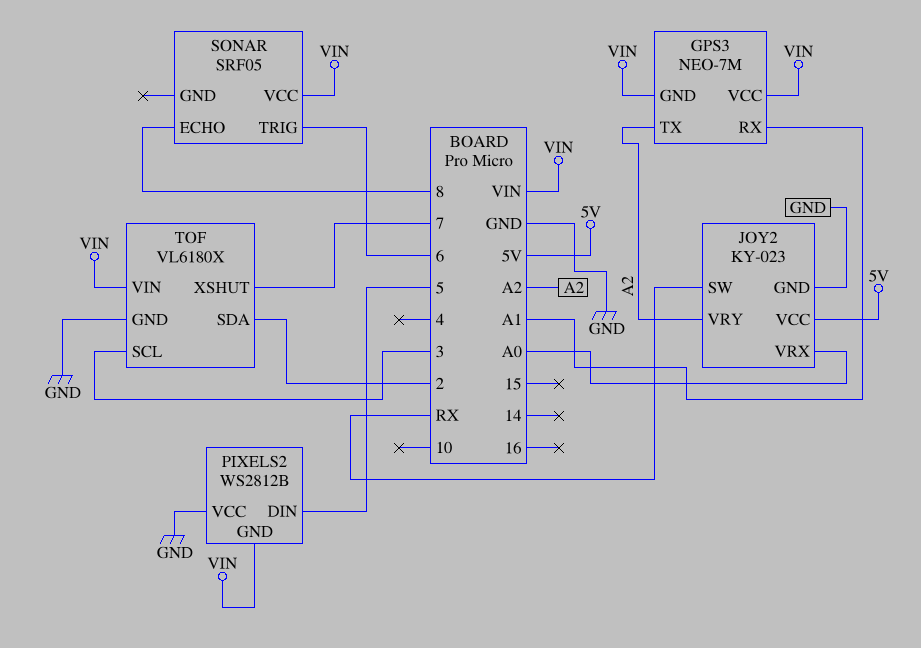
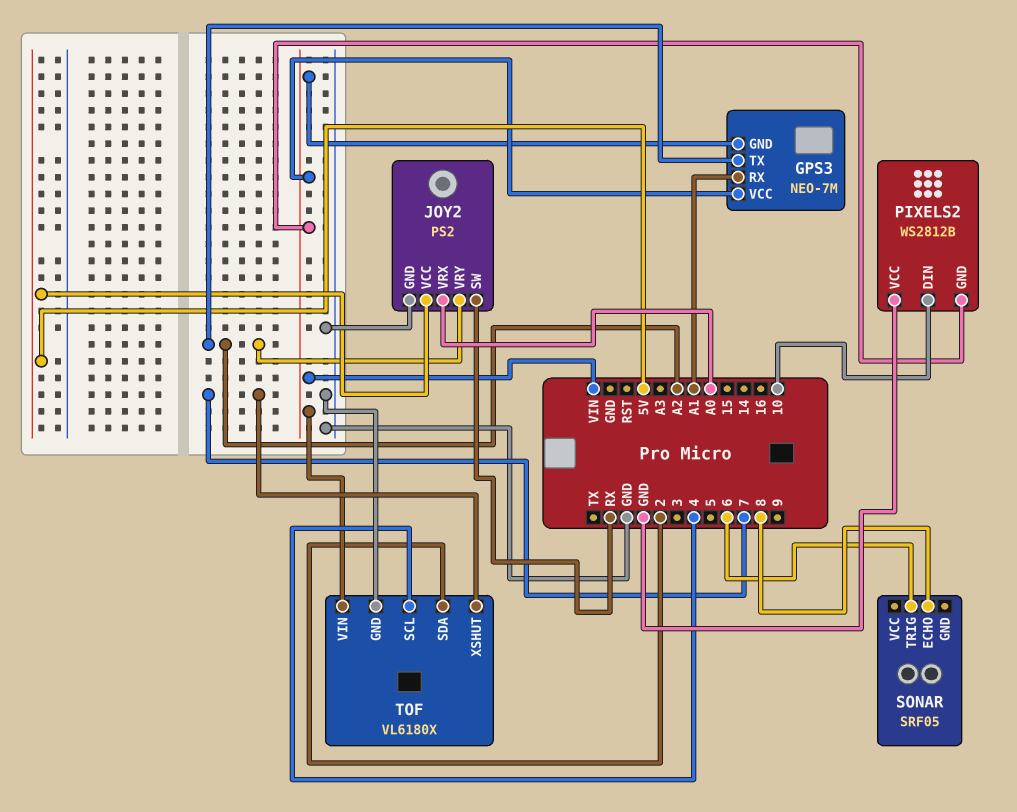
JOY2: KY-023 -> PS2
PIXELS2 pin DIN: 5 -> 10
SONAR pin VCC: VIN -> none
TOF pin SCL: 3 -> 4

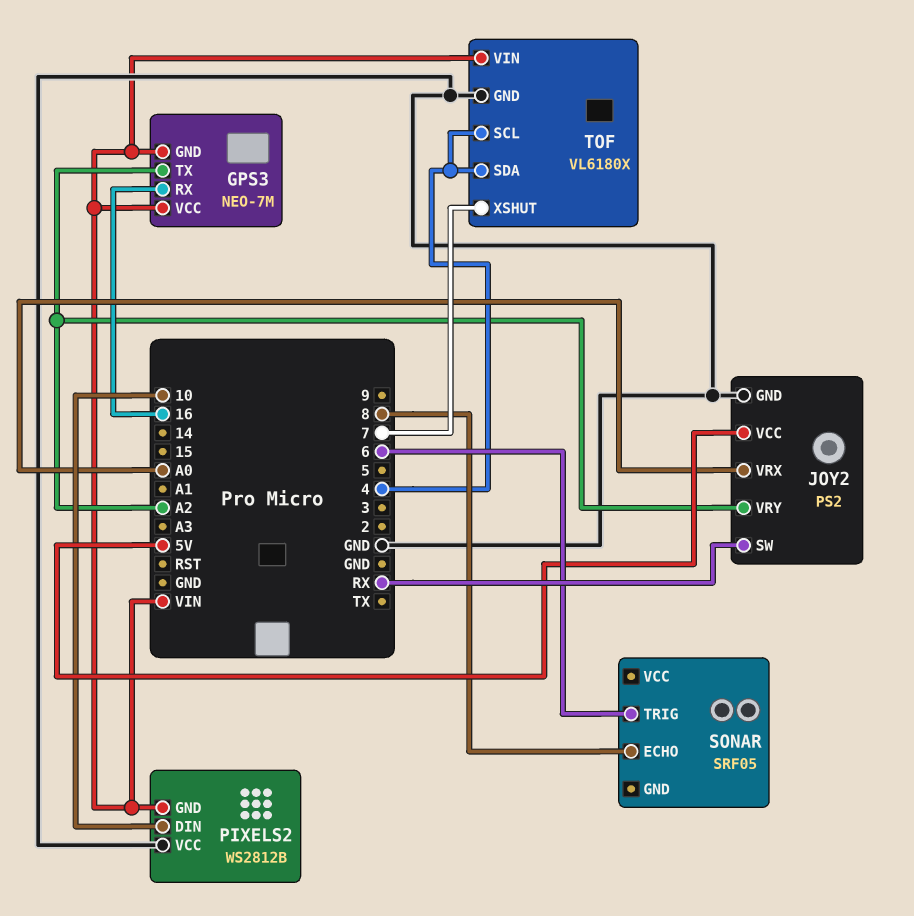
GPS3 pin RX: A1 -> 16
TOF pin SDA: 2 -> 4

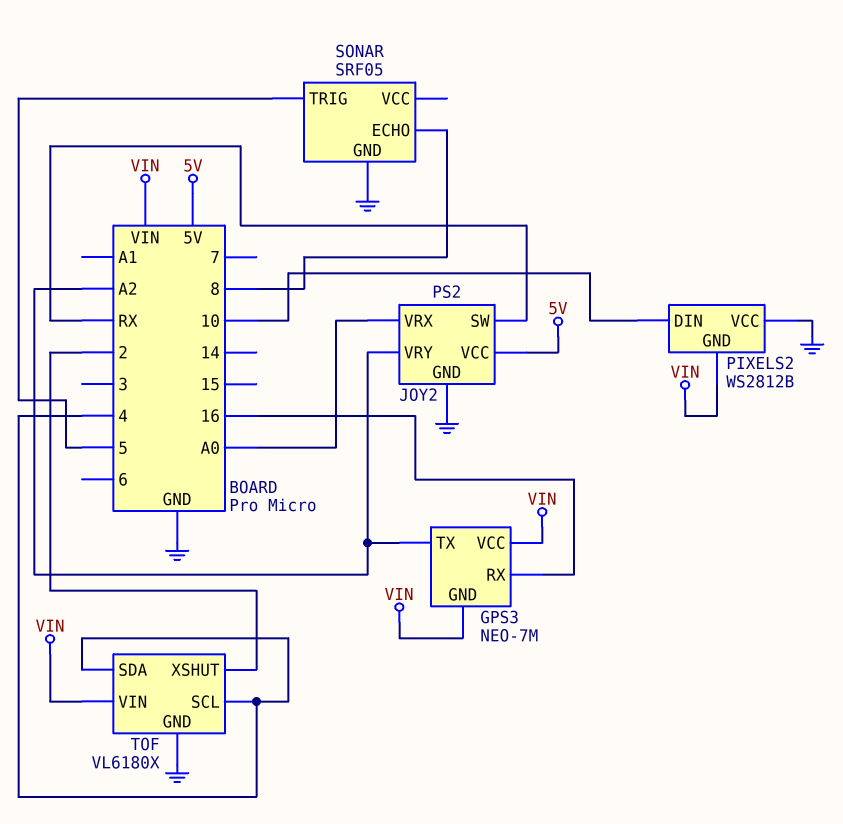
SONAR pin GND: none -> GND
SONAR pin TRIG: 6 -> 5
TOF pin XSHUT: 7 -> 2

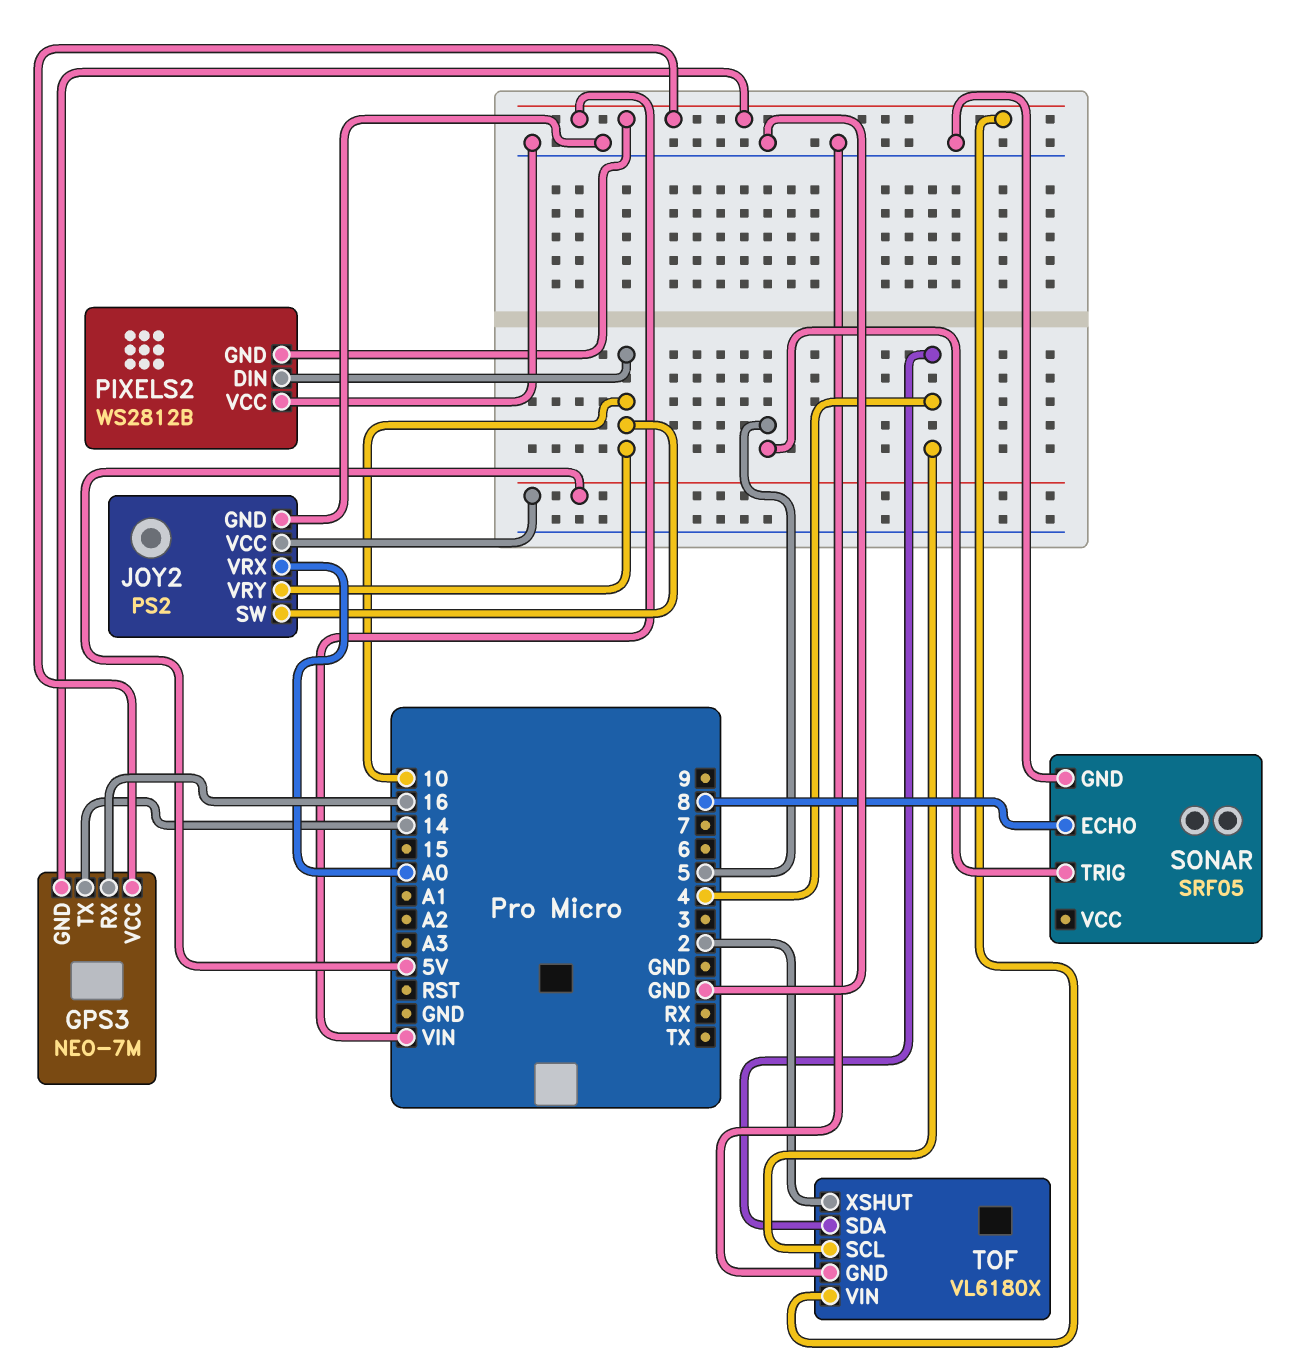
GPS3 pin TX: A2 -> 14
JOY2 pin SW: RX -> 10
JOY2 pin VRY: A2 -> 10

